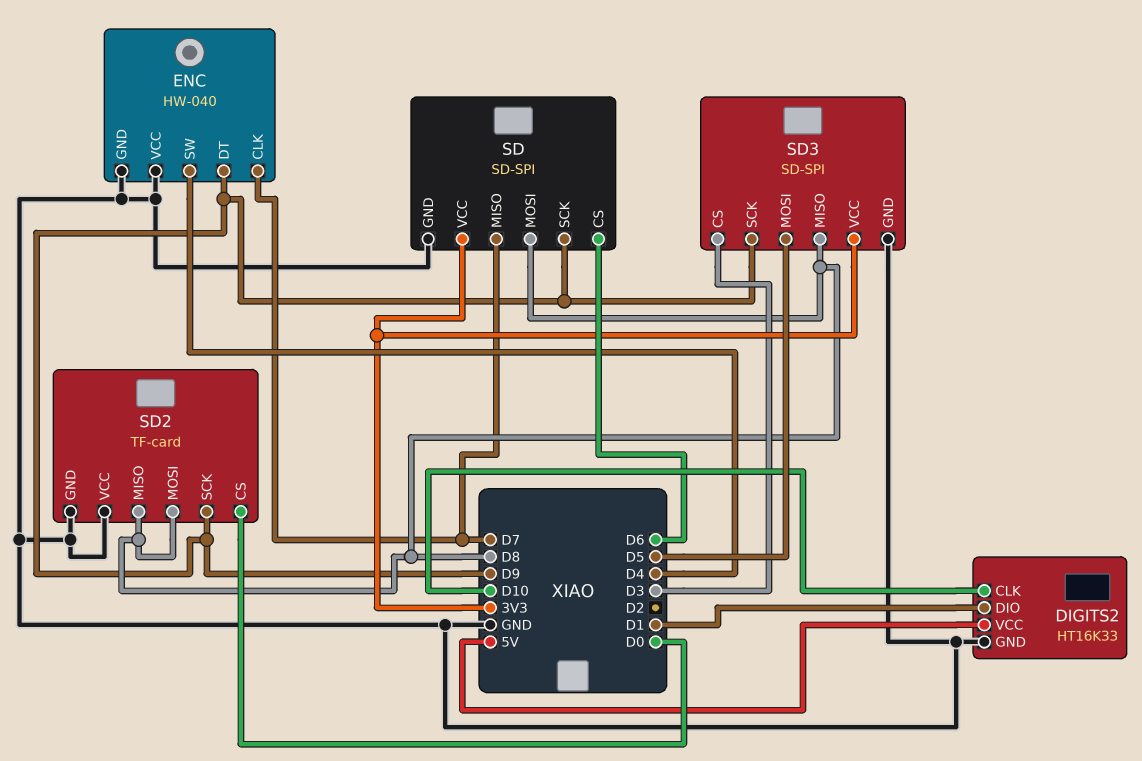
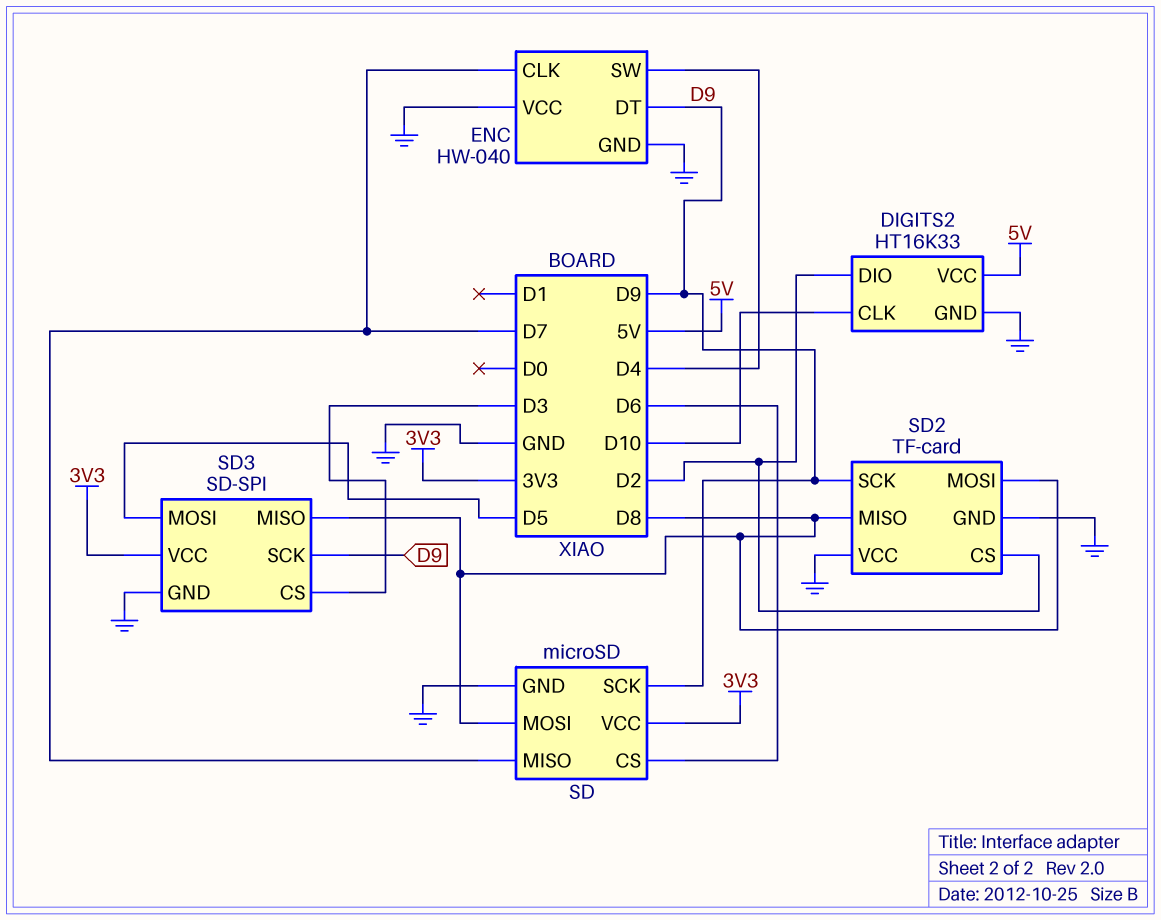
DIGITS2 pin DIO: D1 -> D2
SD: SD-SPI -> microSD
SD2 pin CS: D0 -> D2

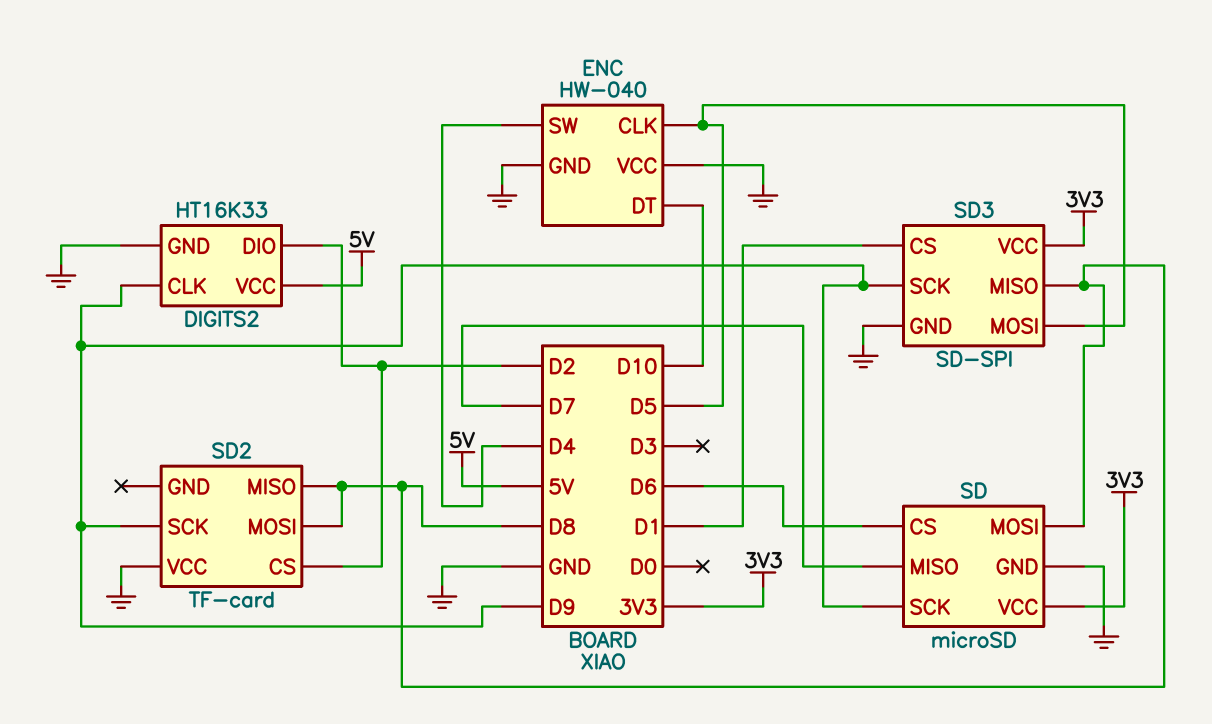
DIGITS2 pin CLK: D10 -> D9
ENC pin CLK: D7 -> D5
ENC pin DT: D9 -> D10
SD2 pin GND: GND -> none
SD3 pin CS: D3 -> D1

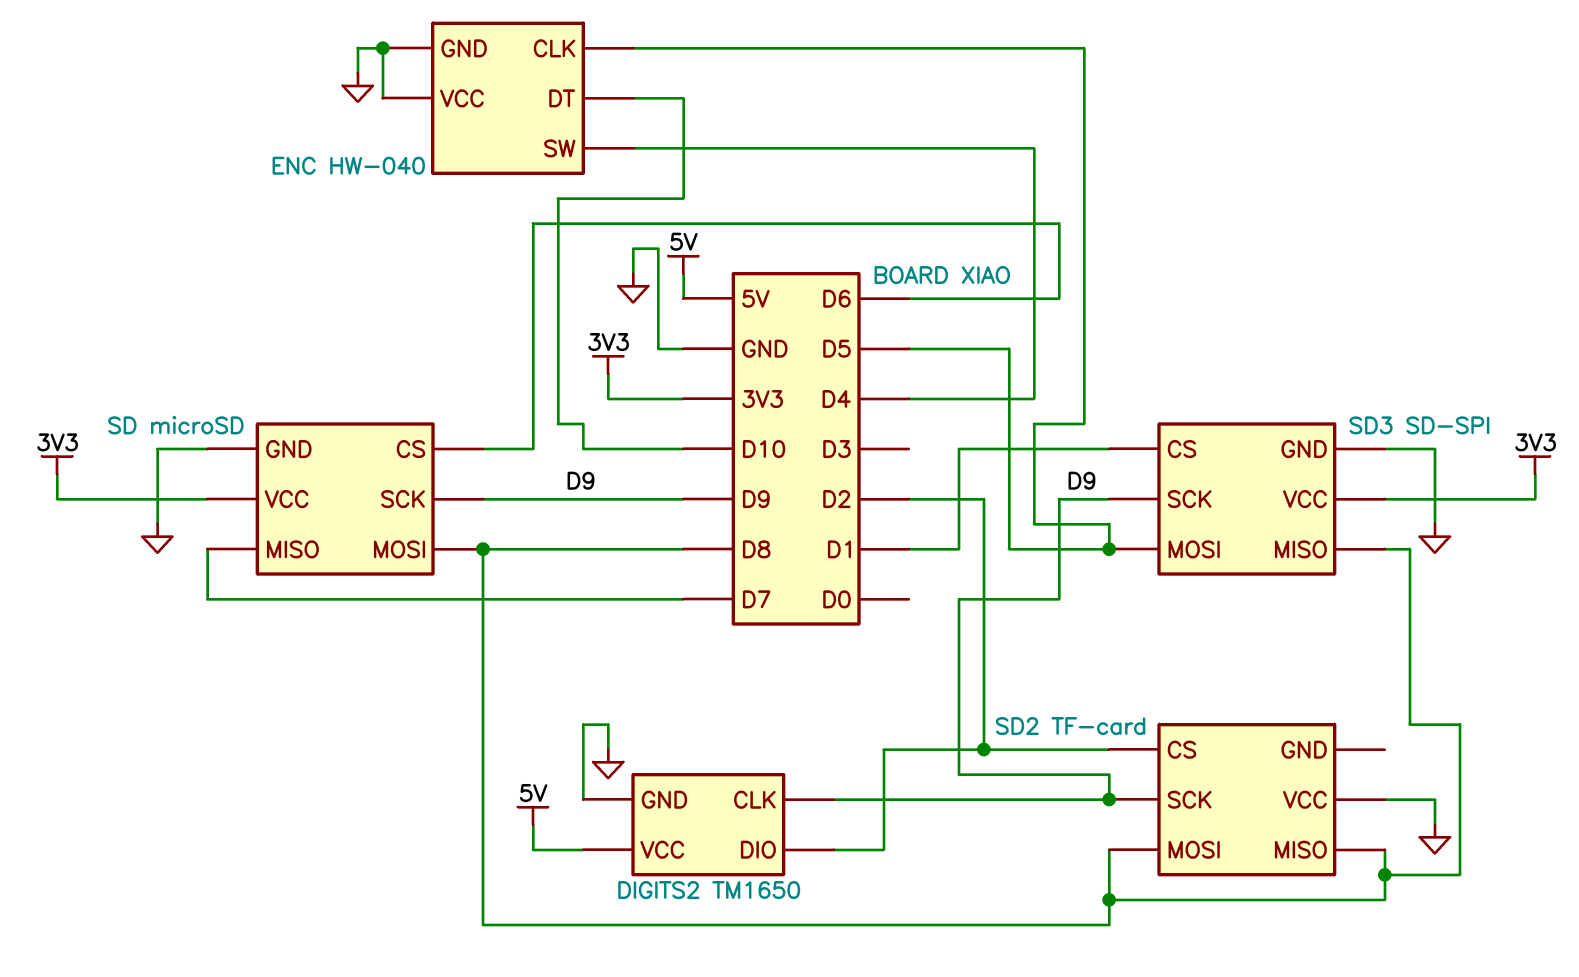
DIGITS2: HT16K33 -> TM1650

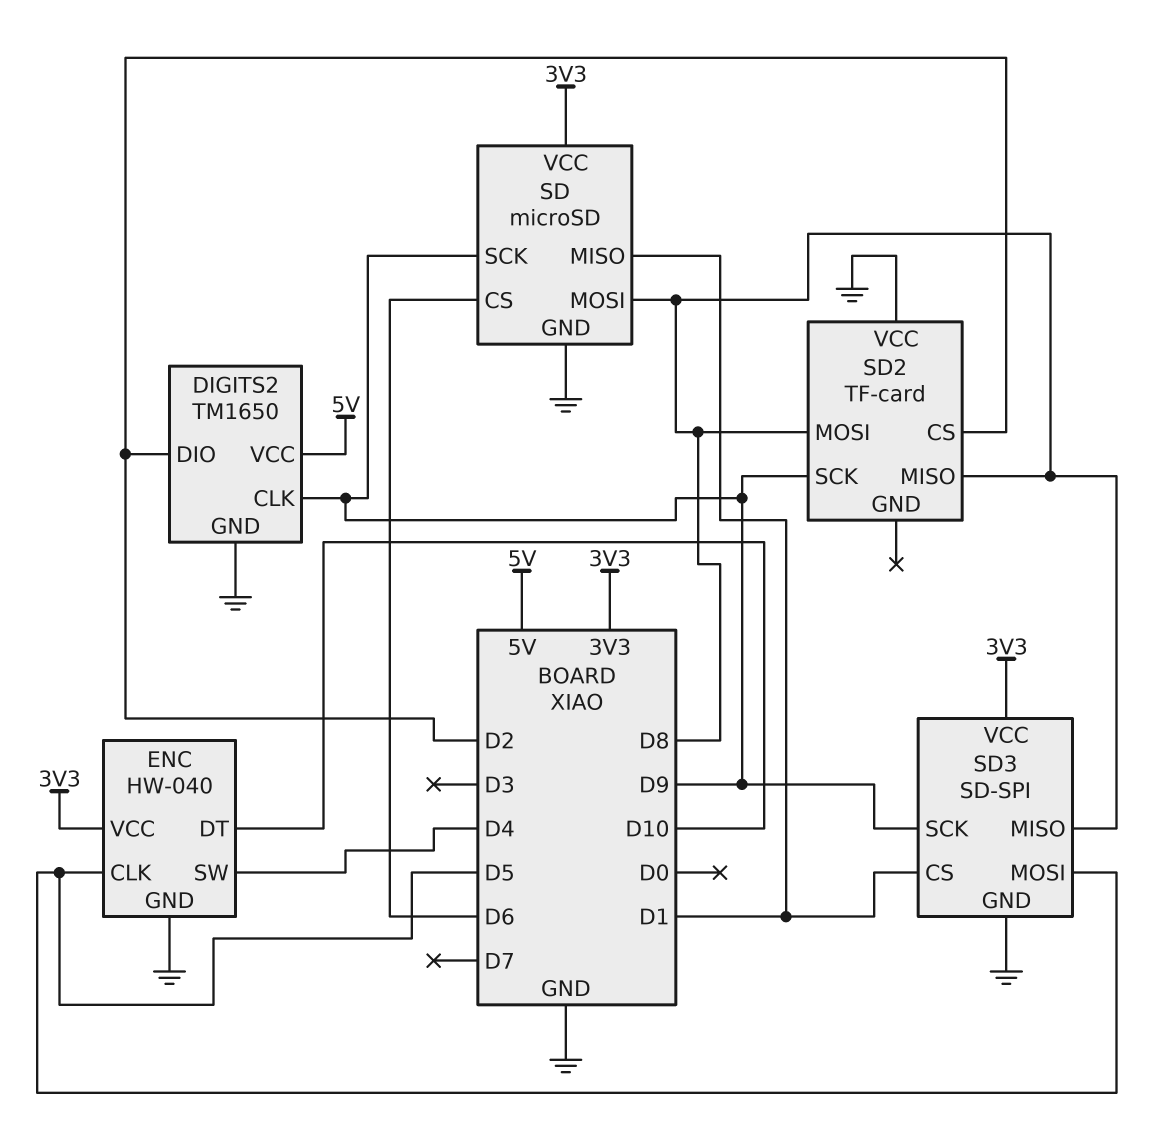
ENC pin VCC: GND -> 3V3
SD pin MISO: D7 -> D1

